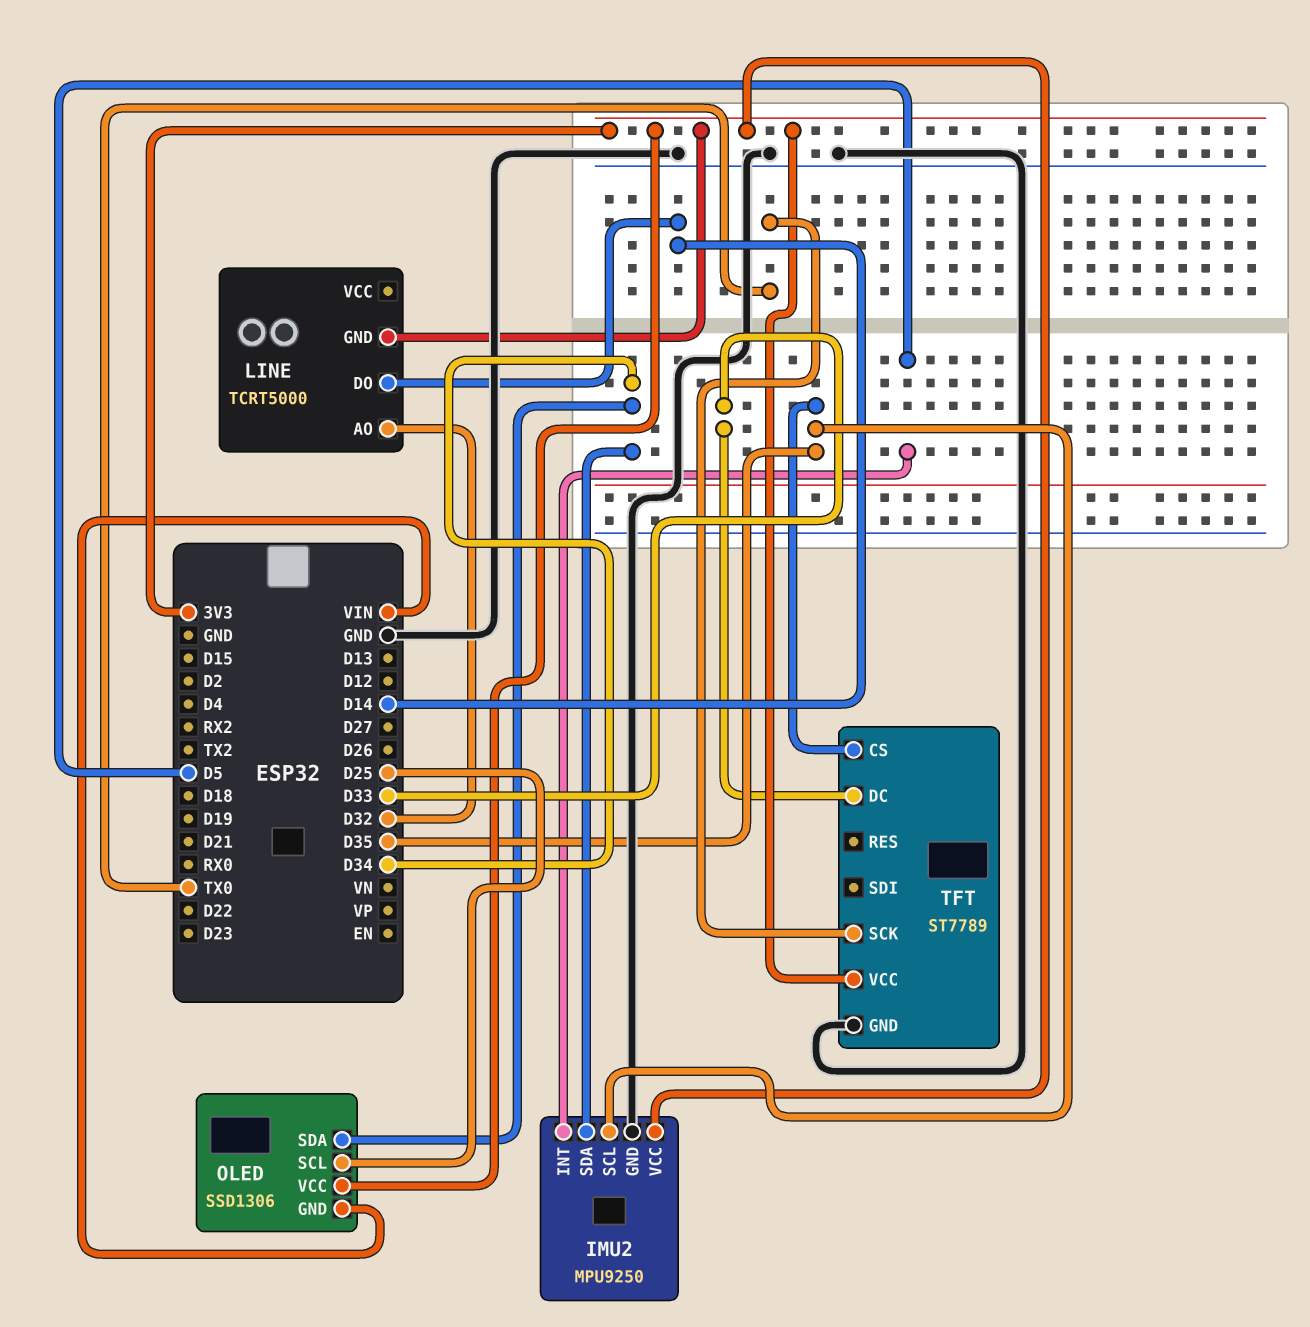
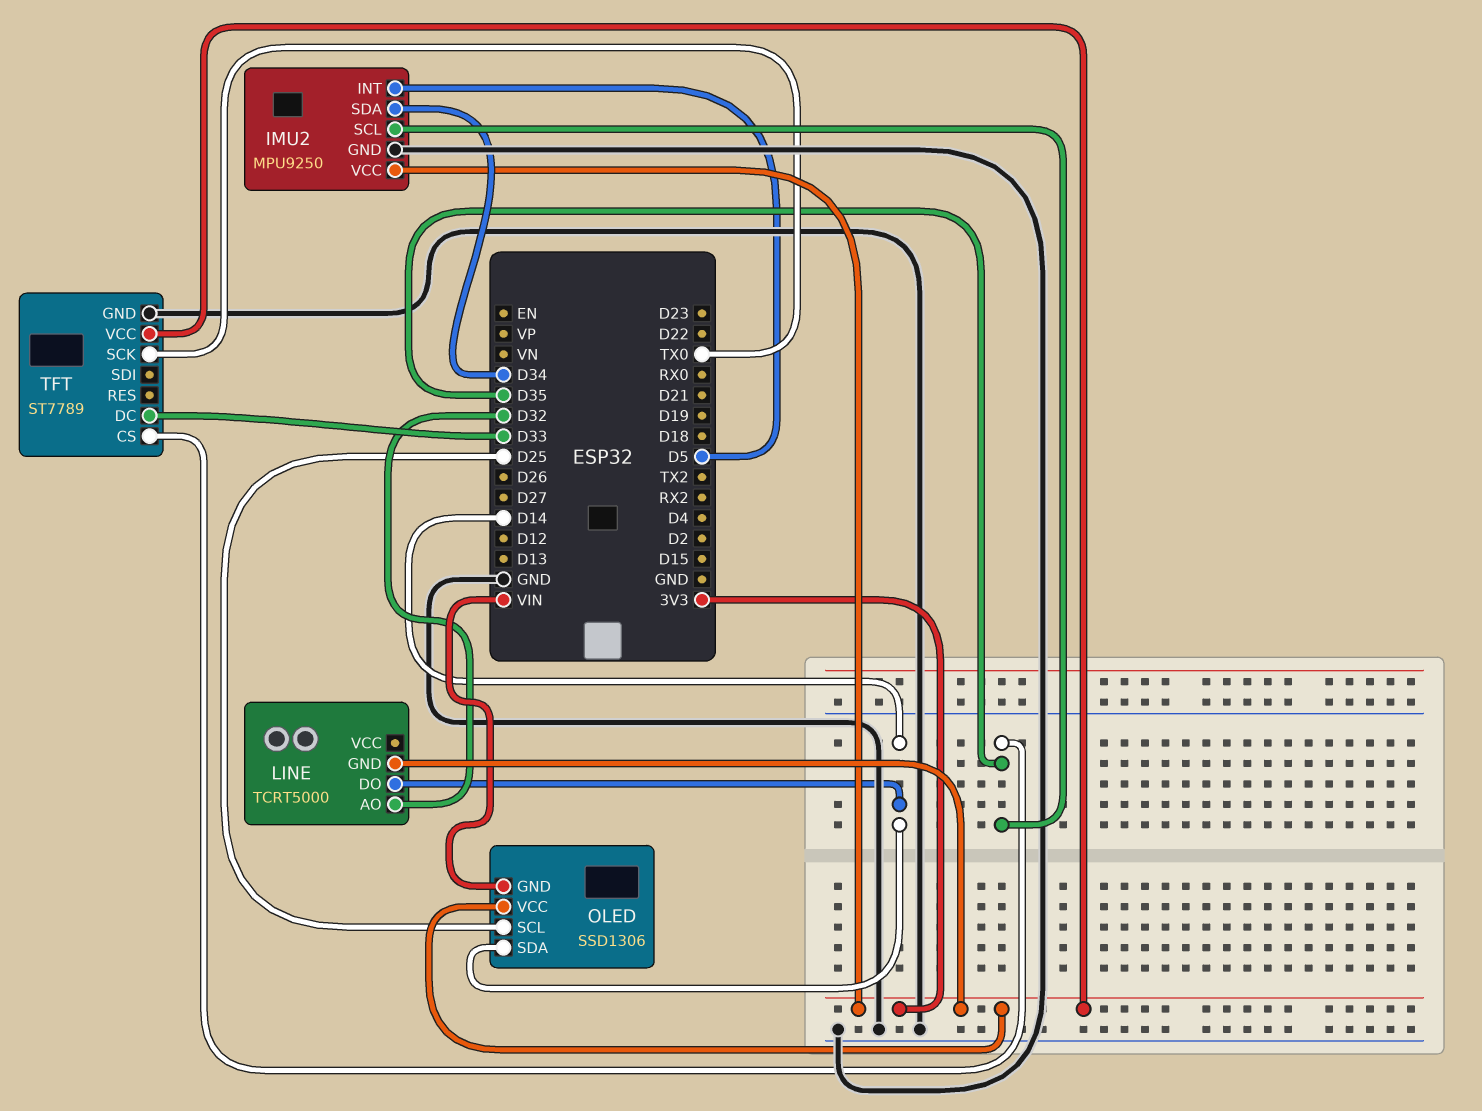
OLED pin SDA: D34 -> D14

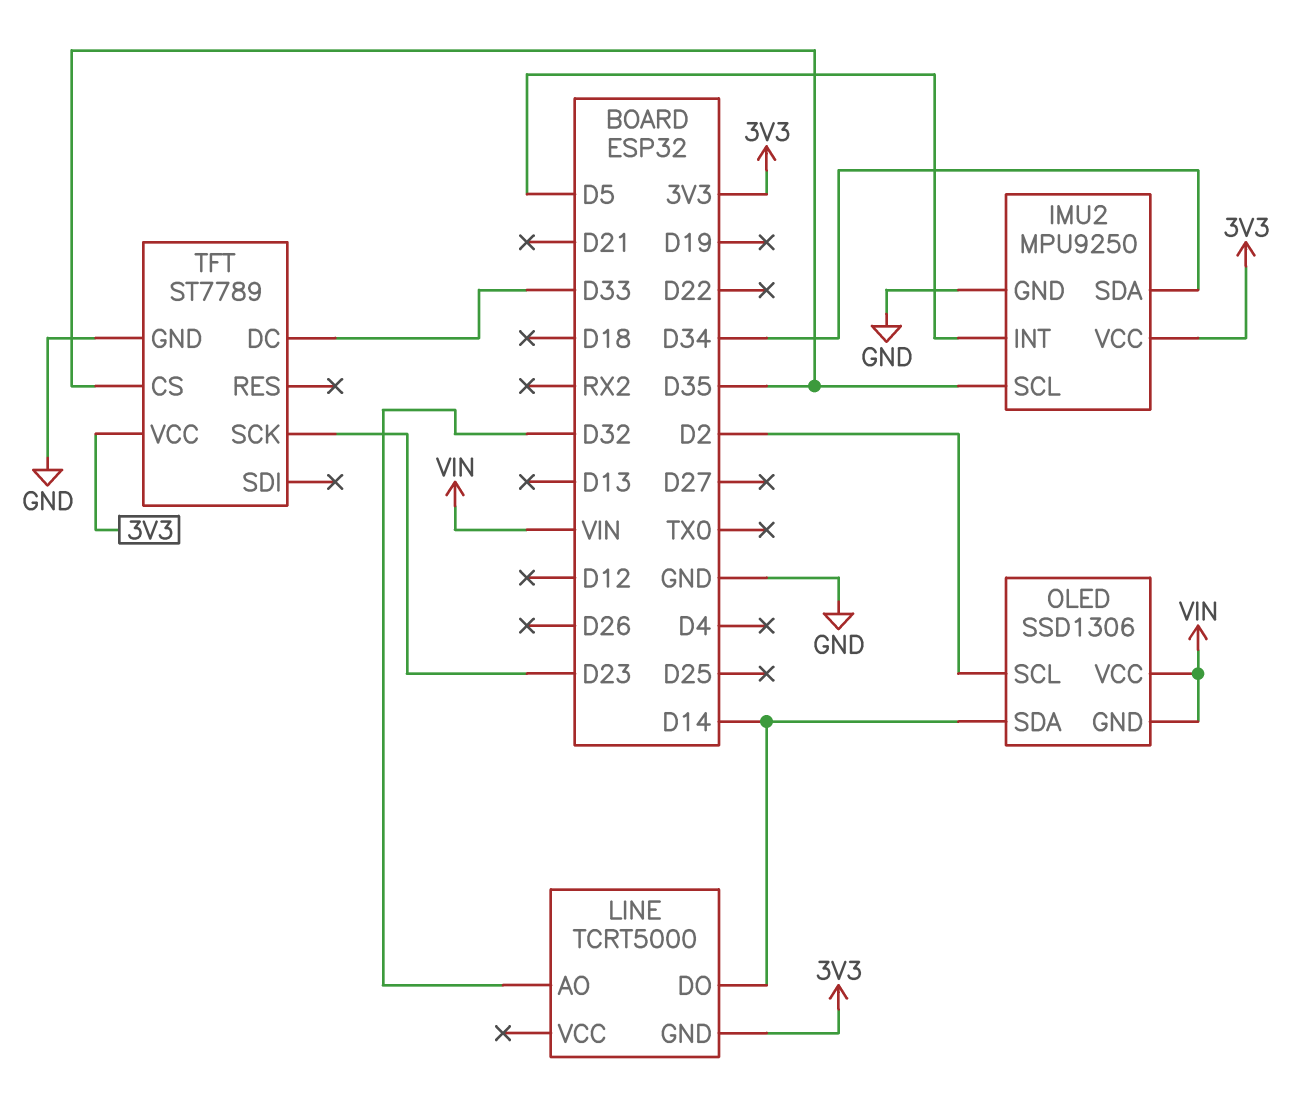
OLED pin SCL: D25 -> D2
OLED pin VCC: 3V3 -> VIN
TFT pin SCK: TX0 -> D23

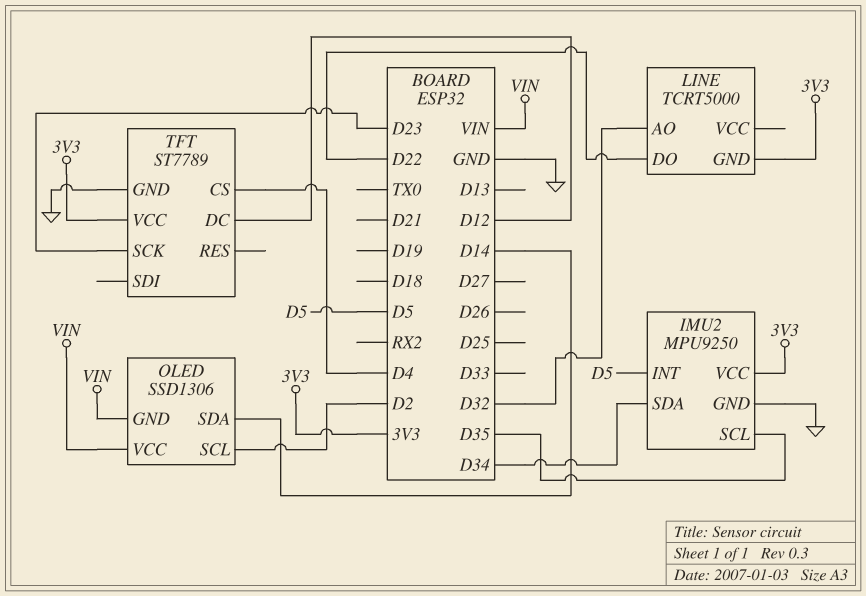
LINE pin DO: D14 -> D22
TFT pin CS: D35 -> D4
TFT pin DC: D33 -> D12

